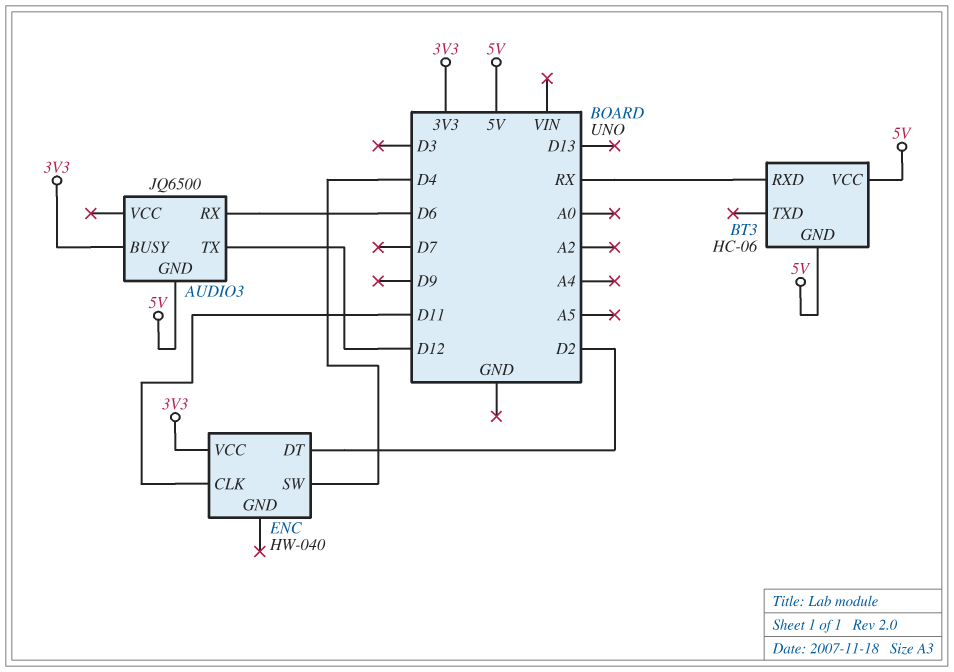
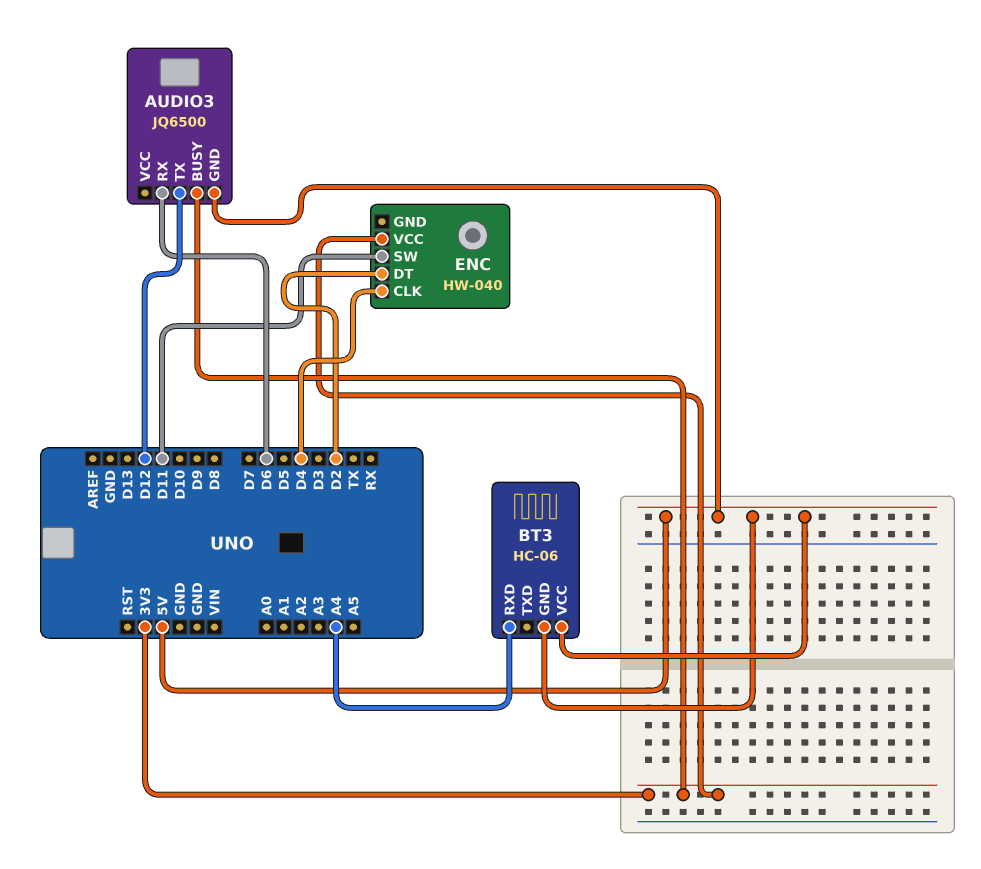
BT3 pin RXD: RX -> A4
ENC pin CLK: D11 -> D4
ENC pin SW: D4 -> D11

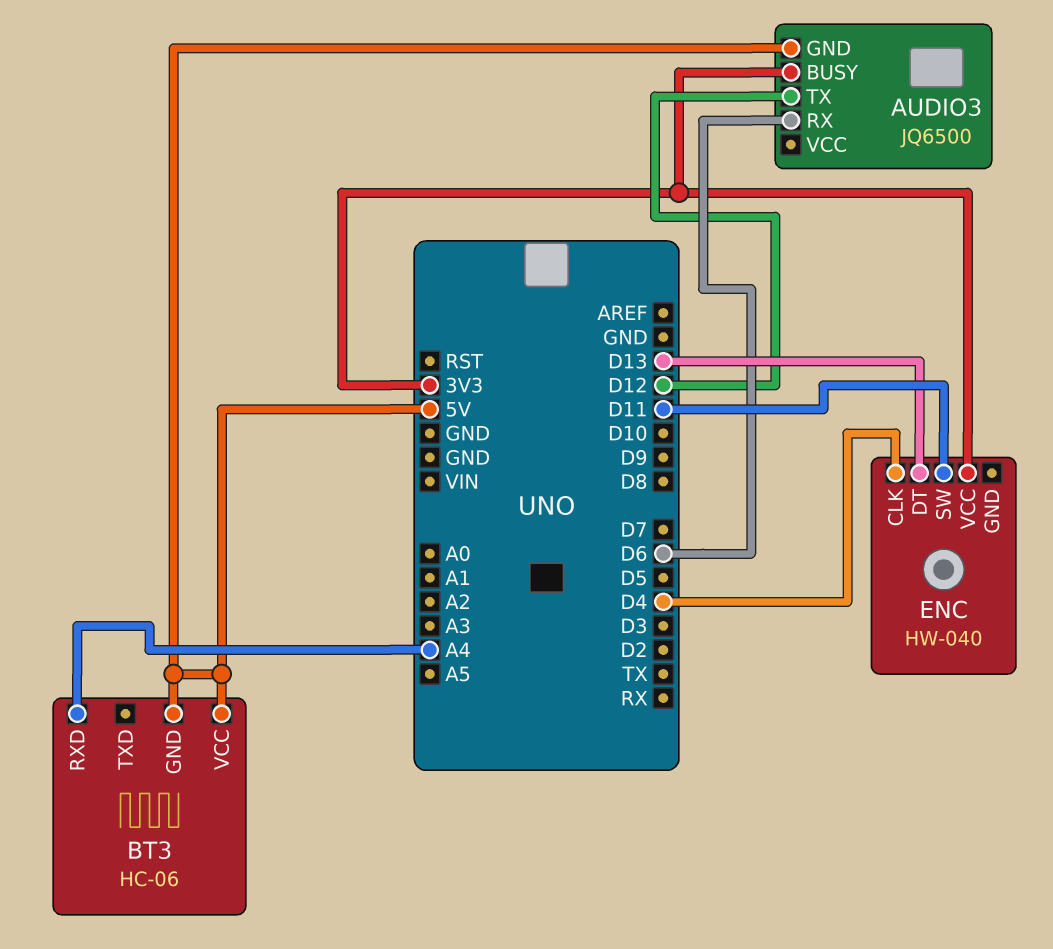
ENC pin DT: D2 -> D13

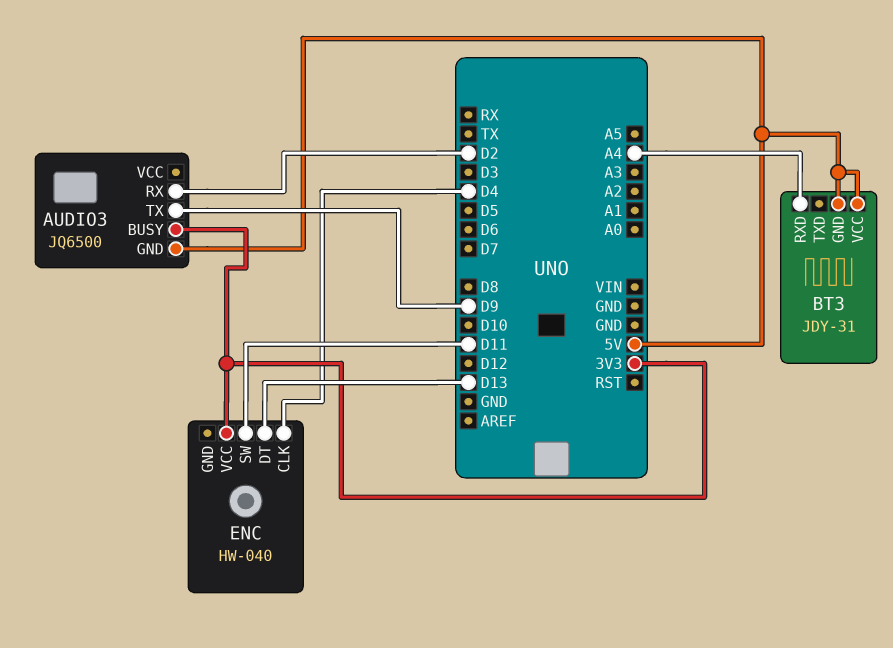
AUDIO3 pin RX: D6 -> D2
AUDIO3 pin TX: D12 -> D9
BT3: HC-06 -> JDY-31

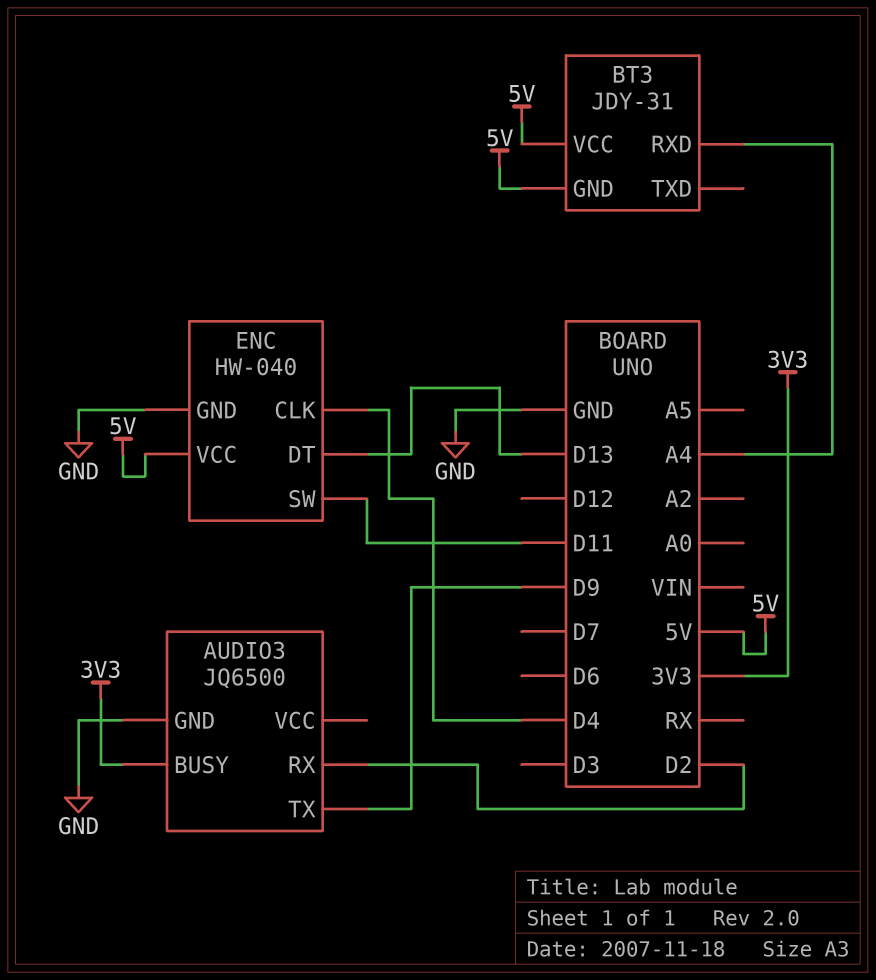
AUDIO3 pin GND: 5V -> GND
ENC pin GND: none -> GND
ENC pin VCC: 3V3 -> 5V

